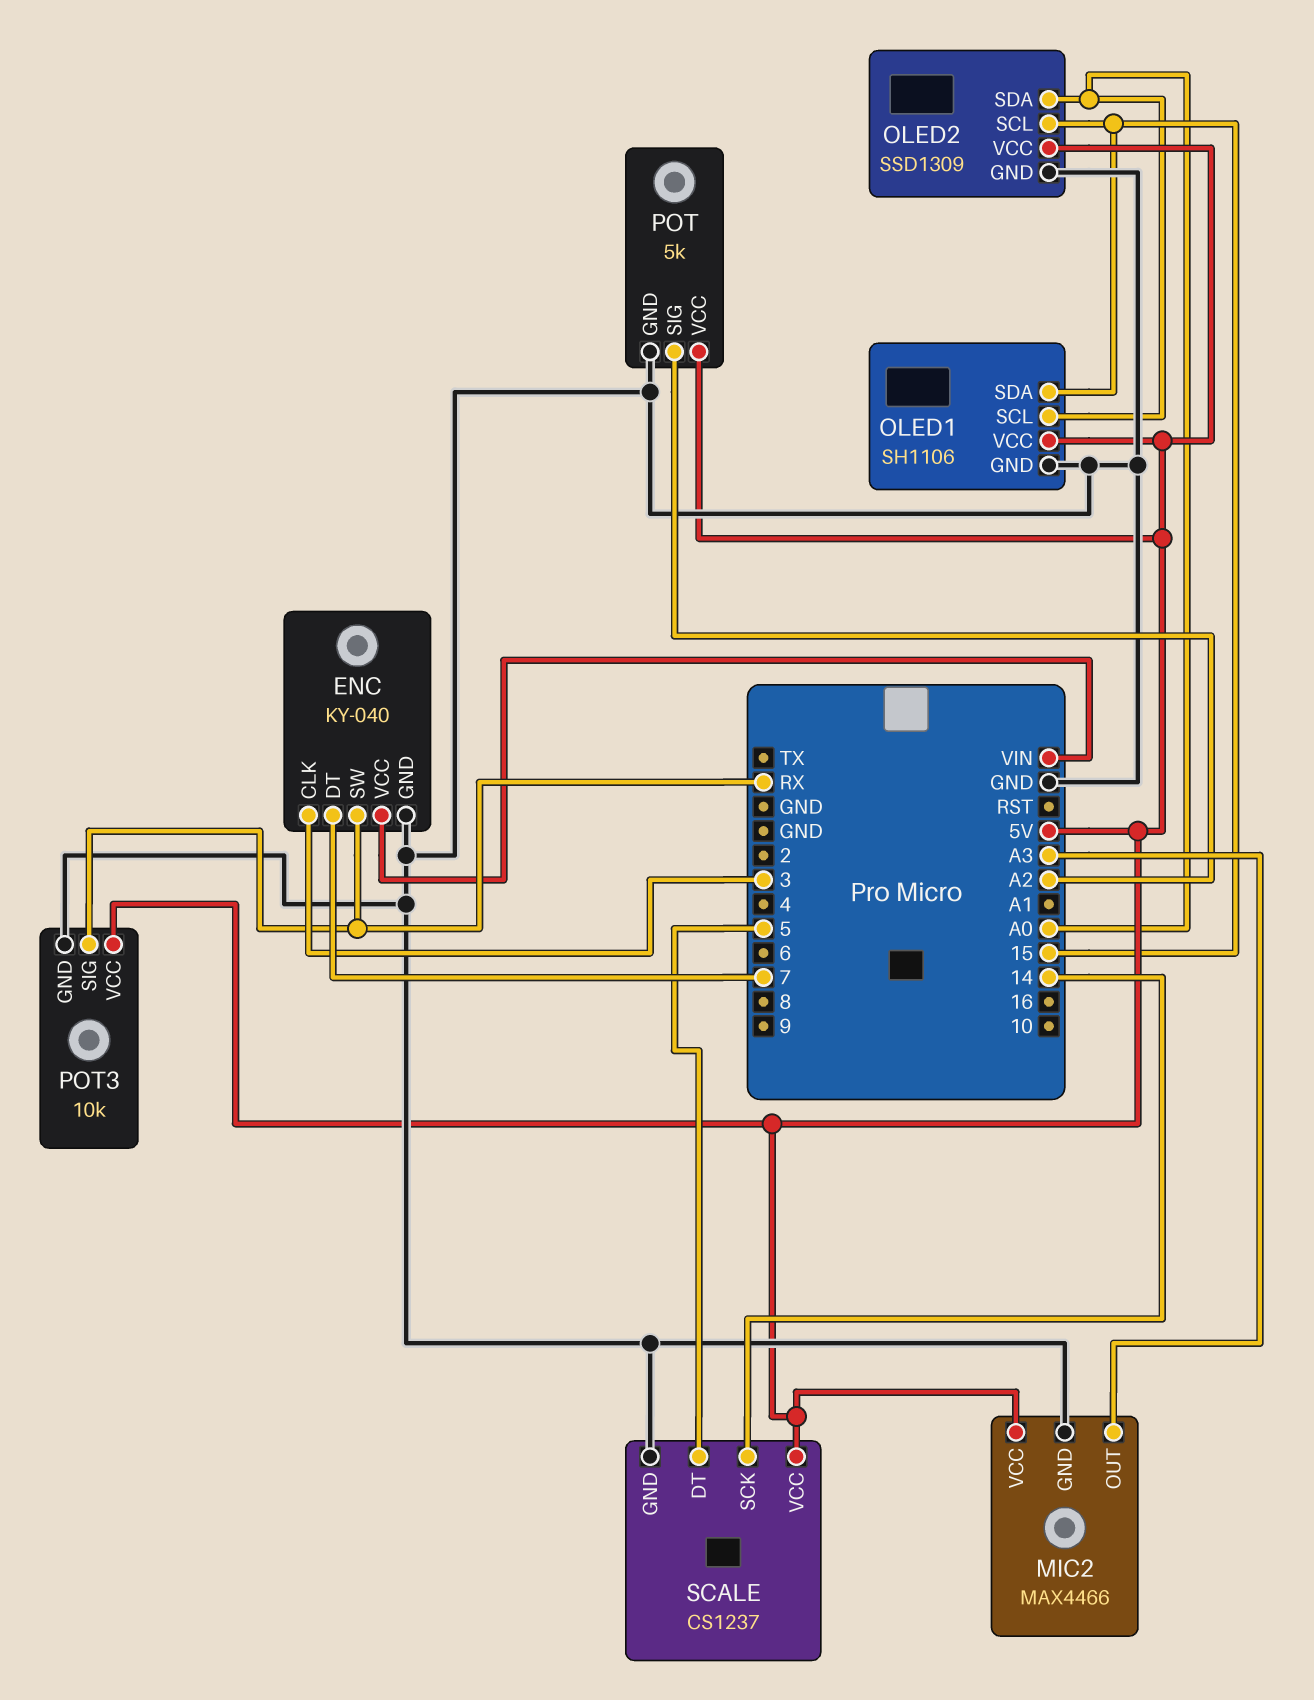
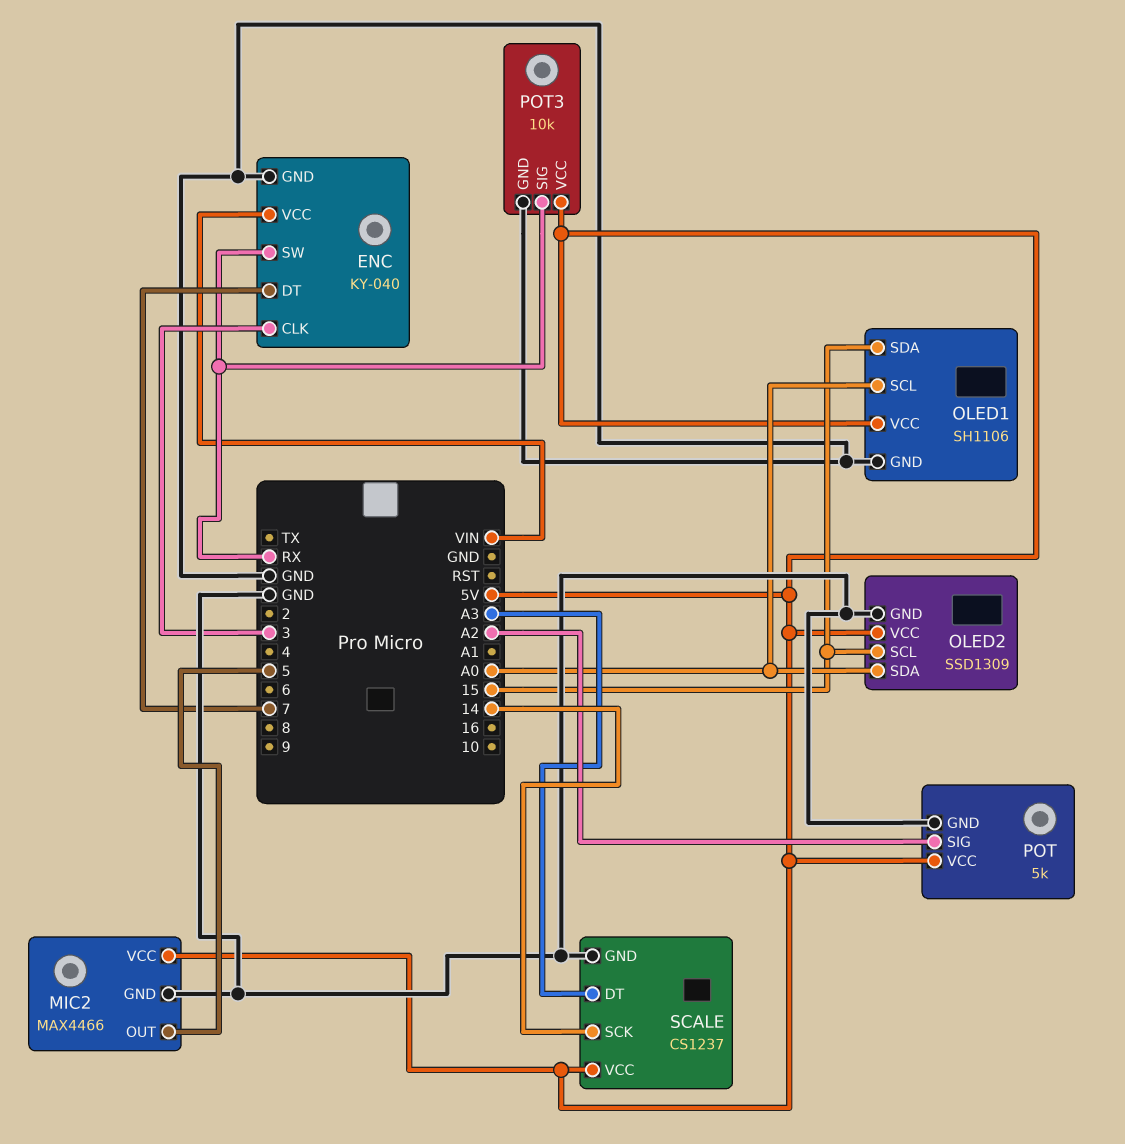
MIC2 pin OUT: A3 -> 5
SCALE pin DT: 5 -> A3

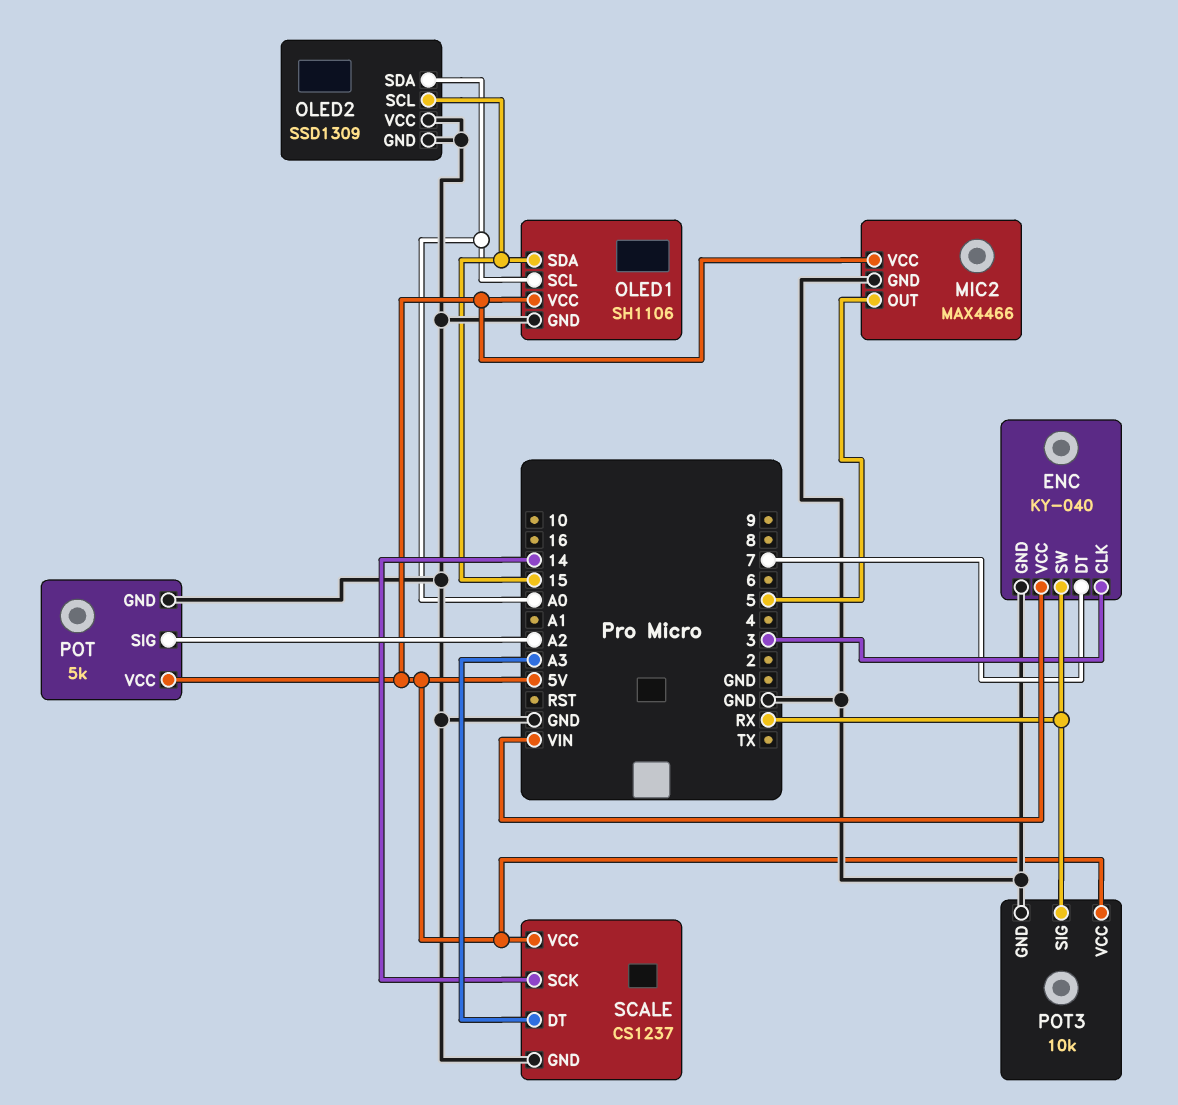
OLED2 pin VCC: 5V -> GND

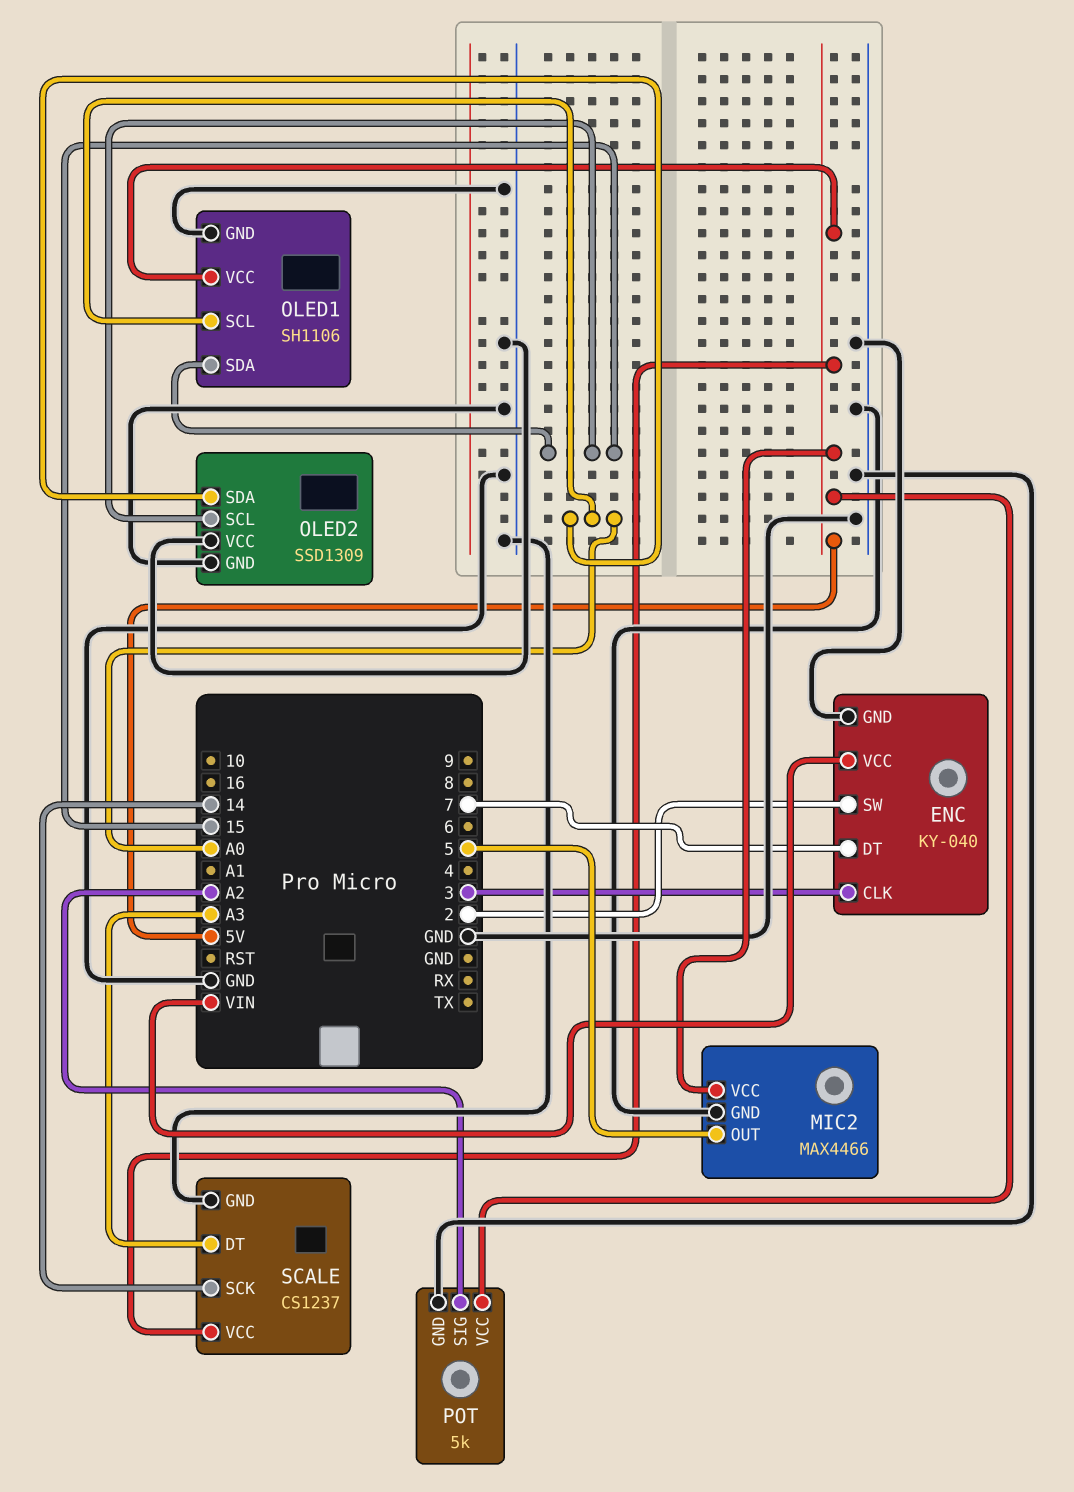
ENC pin SW: RX -> 2
POT3: 10k -> none
POT3 pin GND: GND -> none
POT3 pin SIG: RX -> none
POT3 pin VCC: 5V -> none

